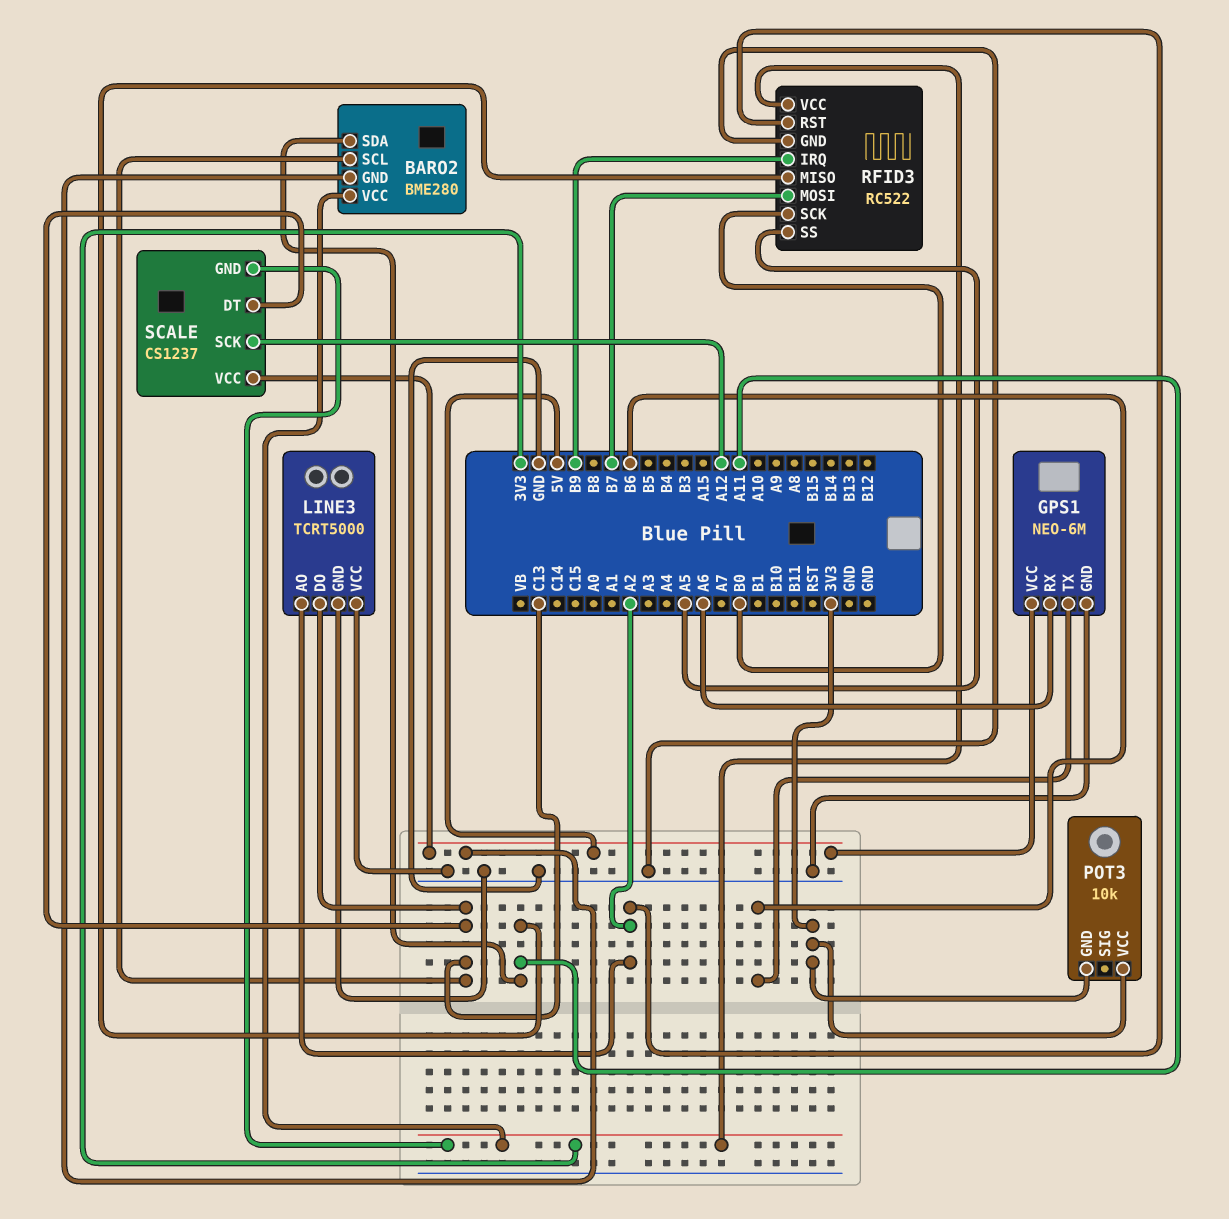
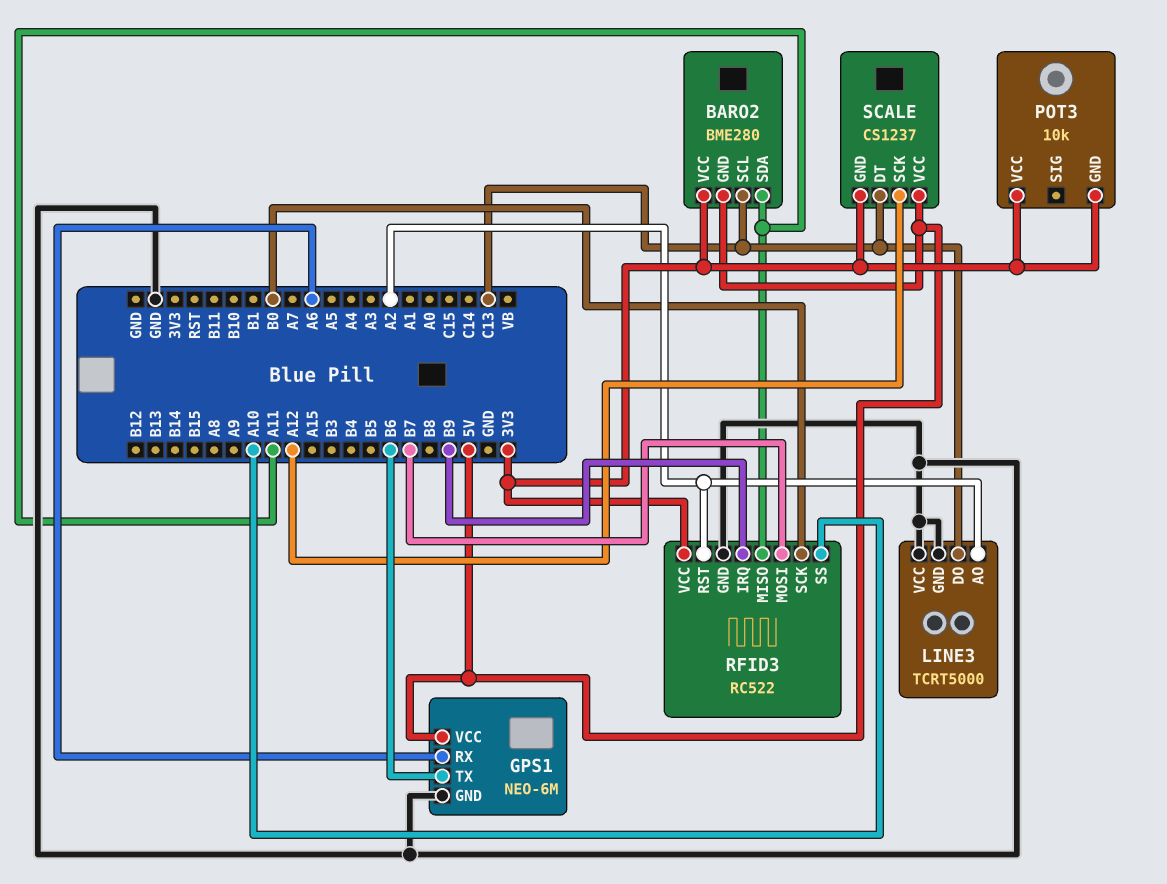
RFID3 pin SS: A5 -> A10

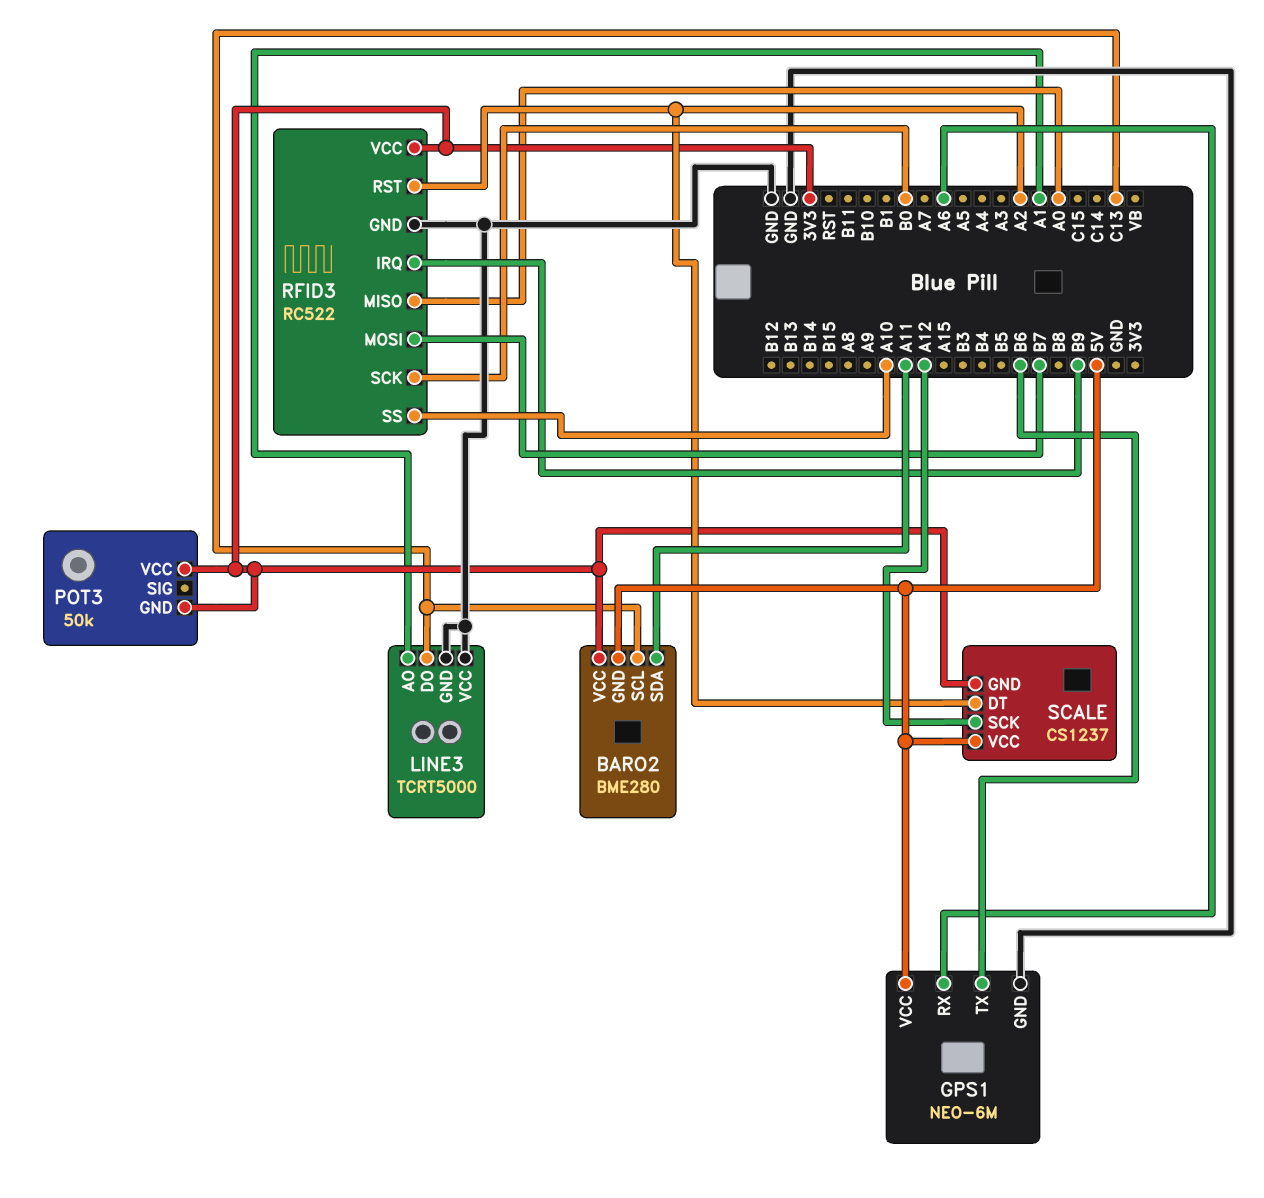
LINE3 pin AO: A2 -> A1
POT3: 10k -> 50k
RFID3 pin MISO: A11 -> A0
SCALE pin DT: C13 -> A2

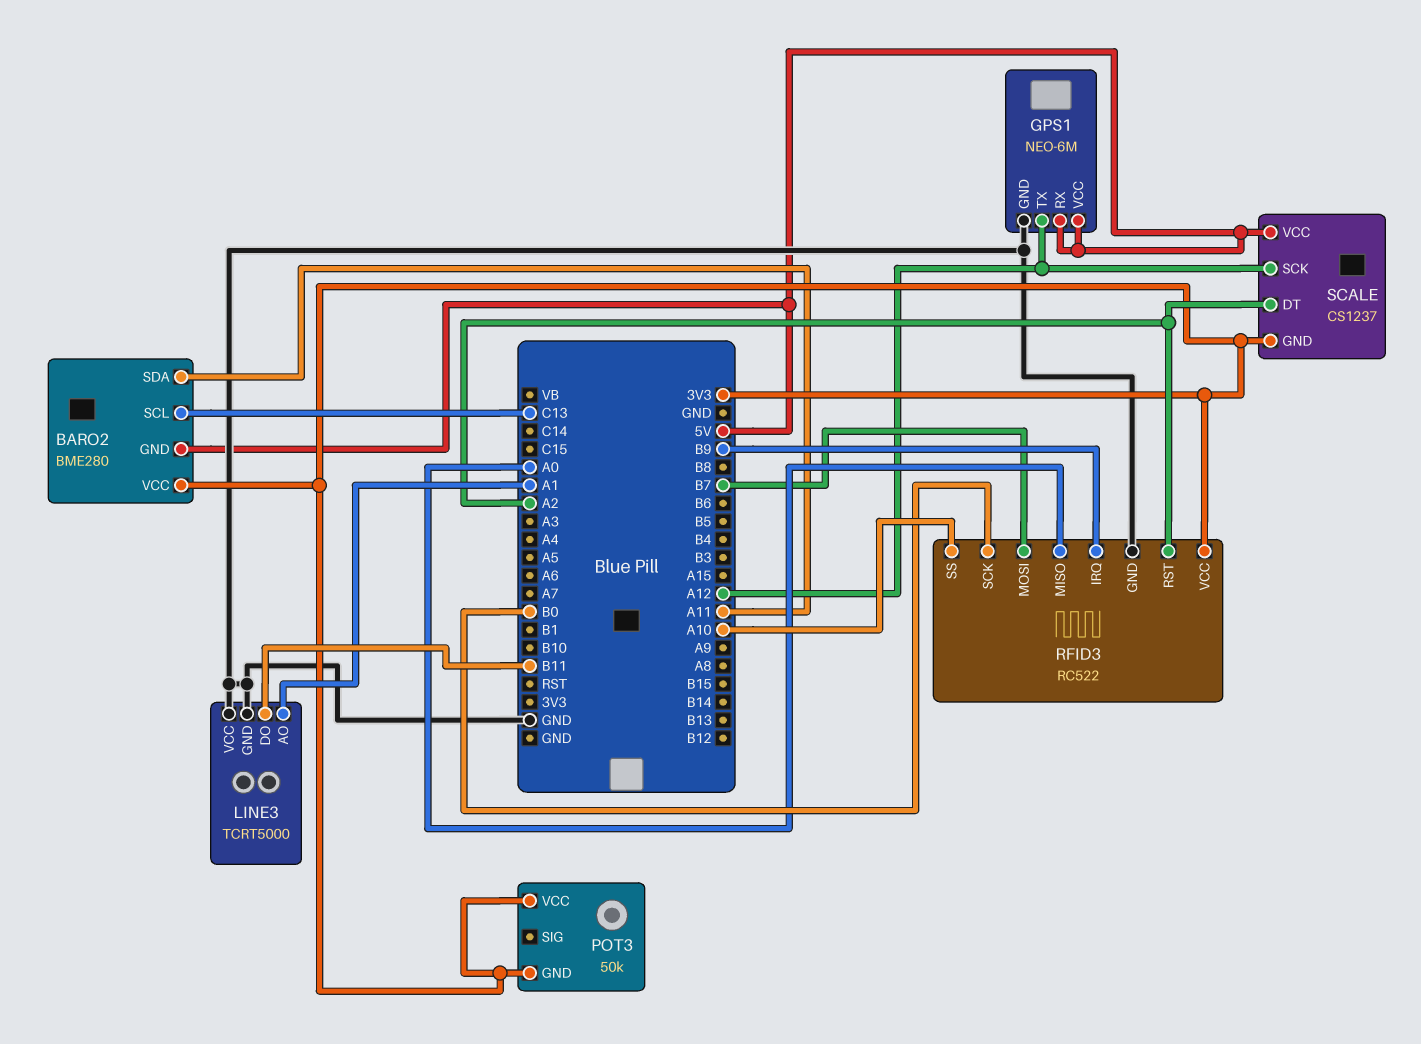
GPS1 pin RX: A6 -> 5V
GPS1 pin TX: B6 -> A12
LINE3 pin DO: C13 -> B11

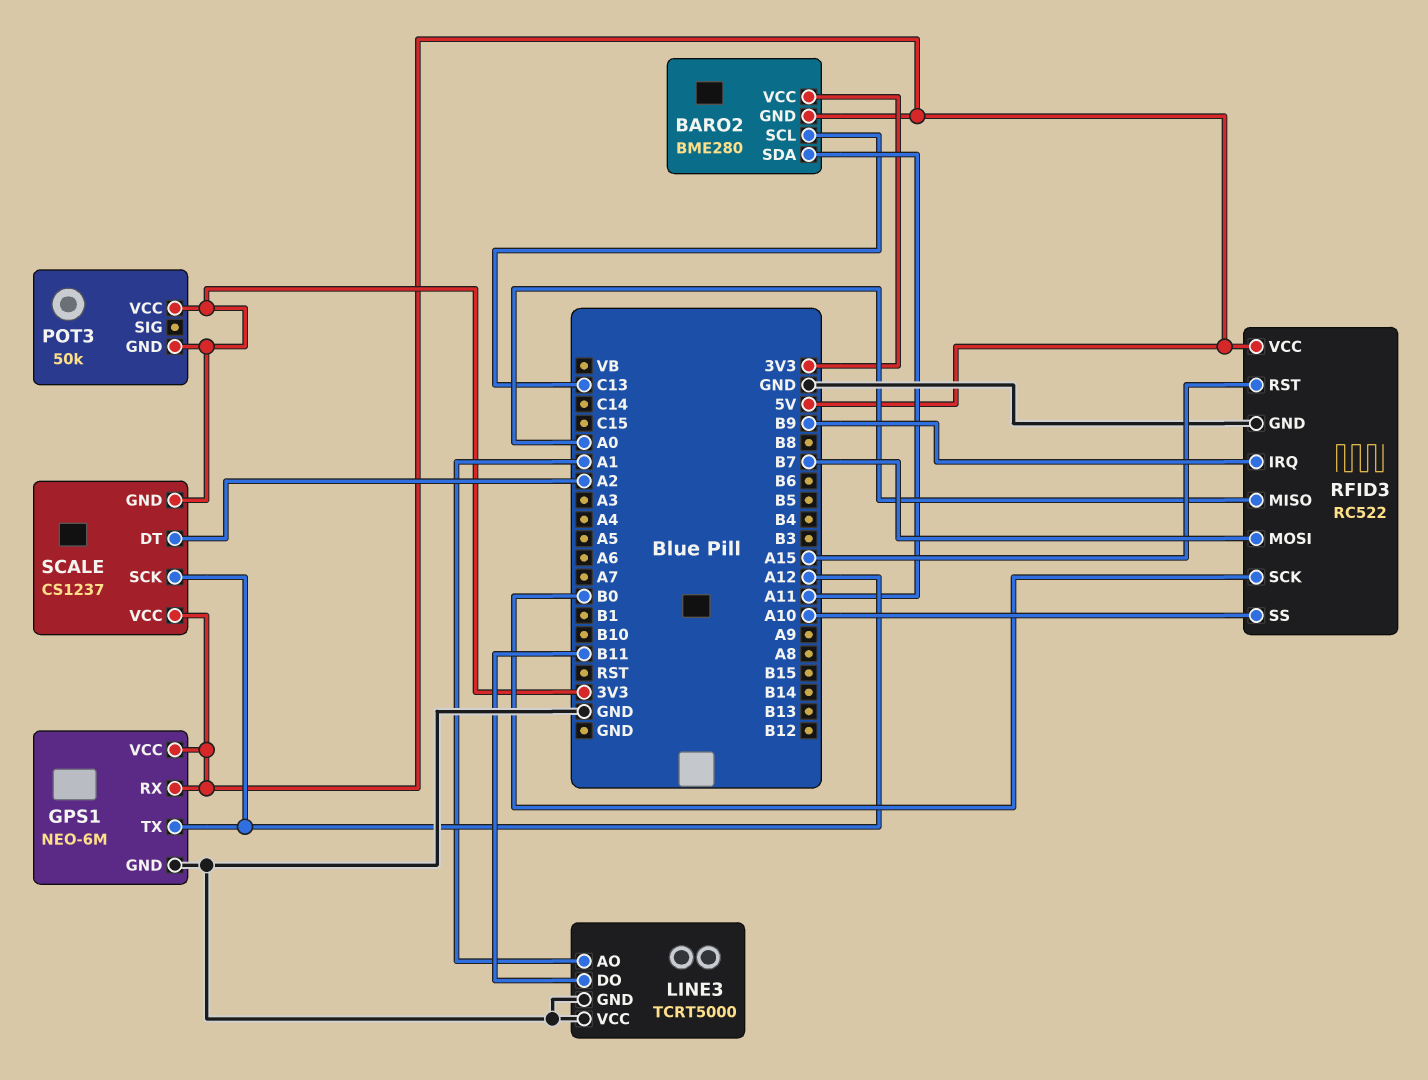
RFID3 pin RST: A2 -> A15
RFID3 pin VCC: 3V3 -> 5V

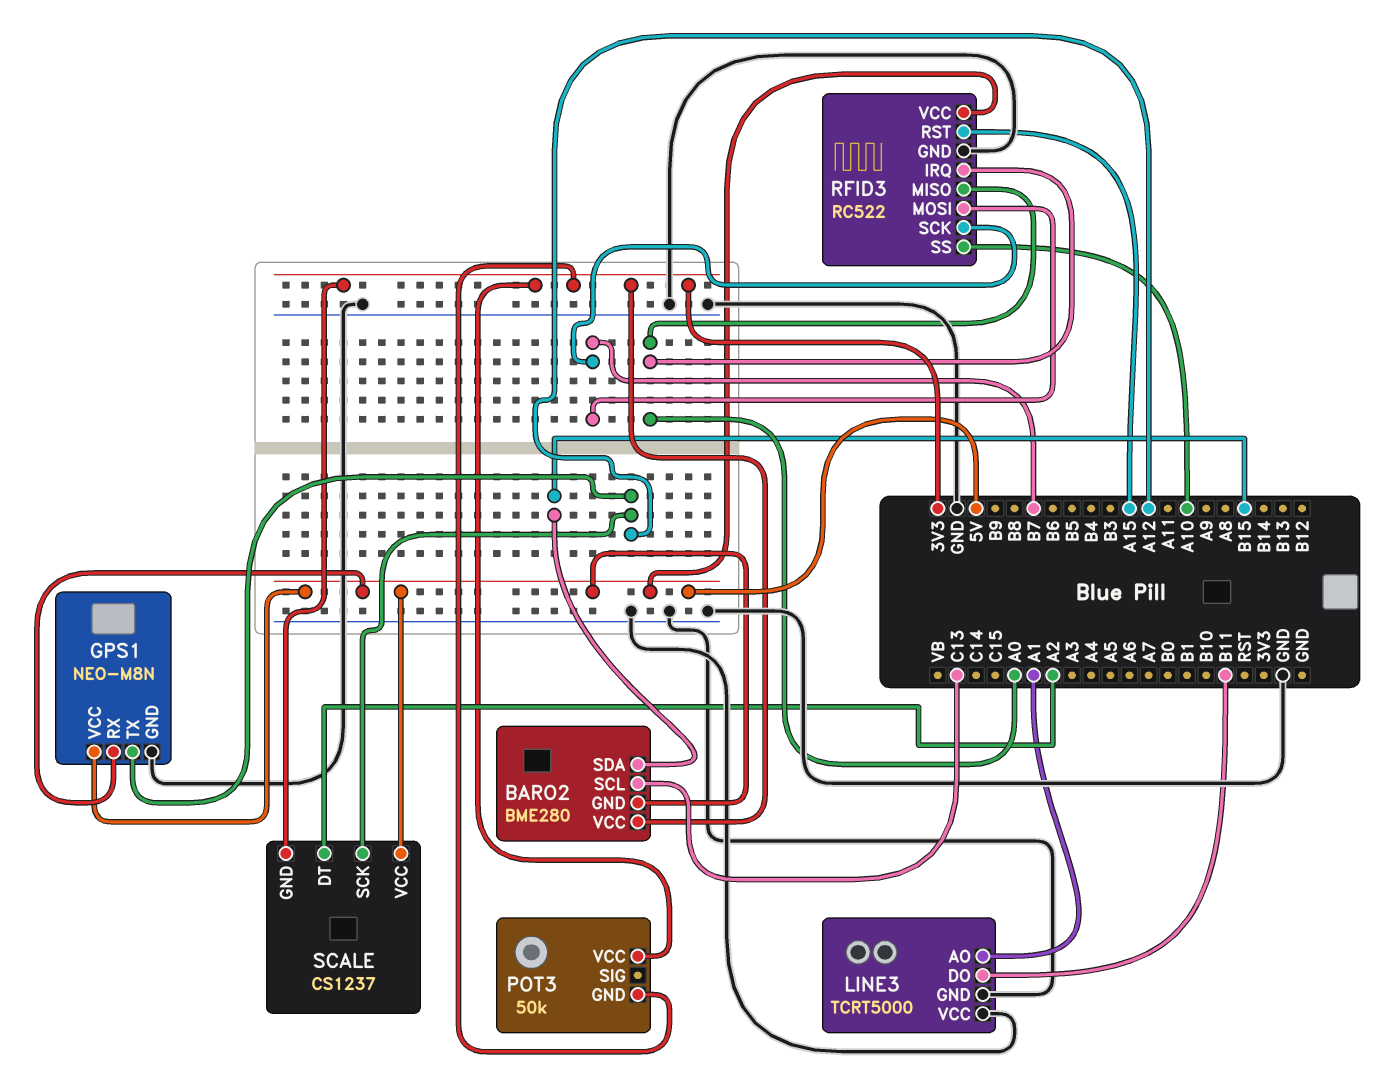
BARO2 pin SDA: A11 -> B15
GPS1: NEO-6M -> NEO-M8N
RFID3 pin IRQ: B9 -> A0
RFID3 pin SCK: B0 -> B7

